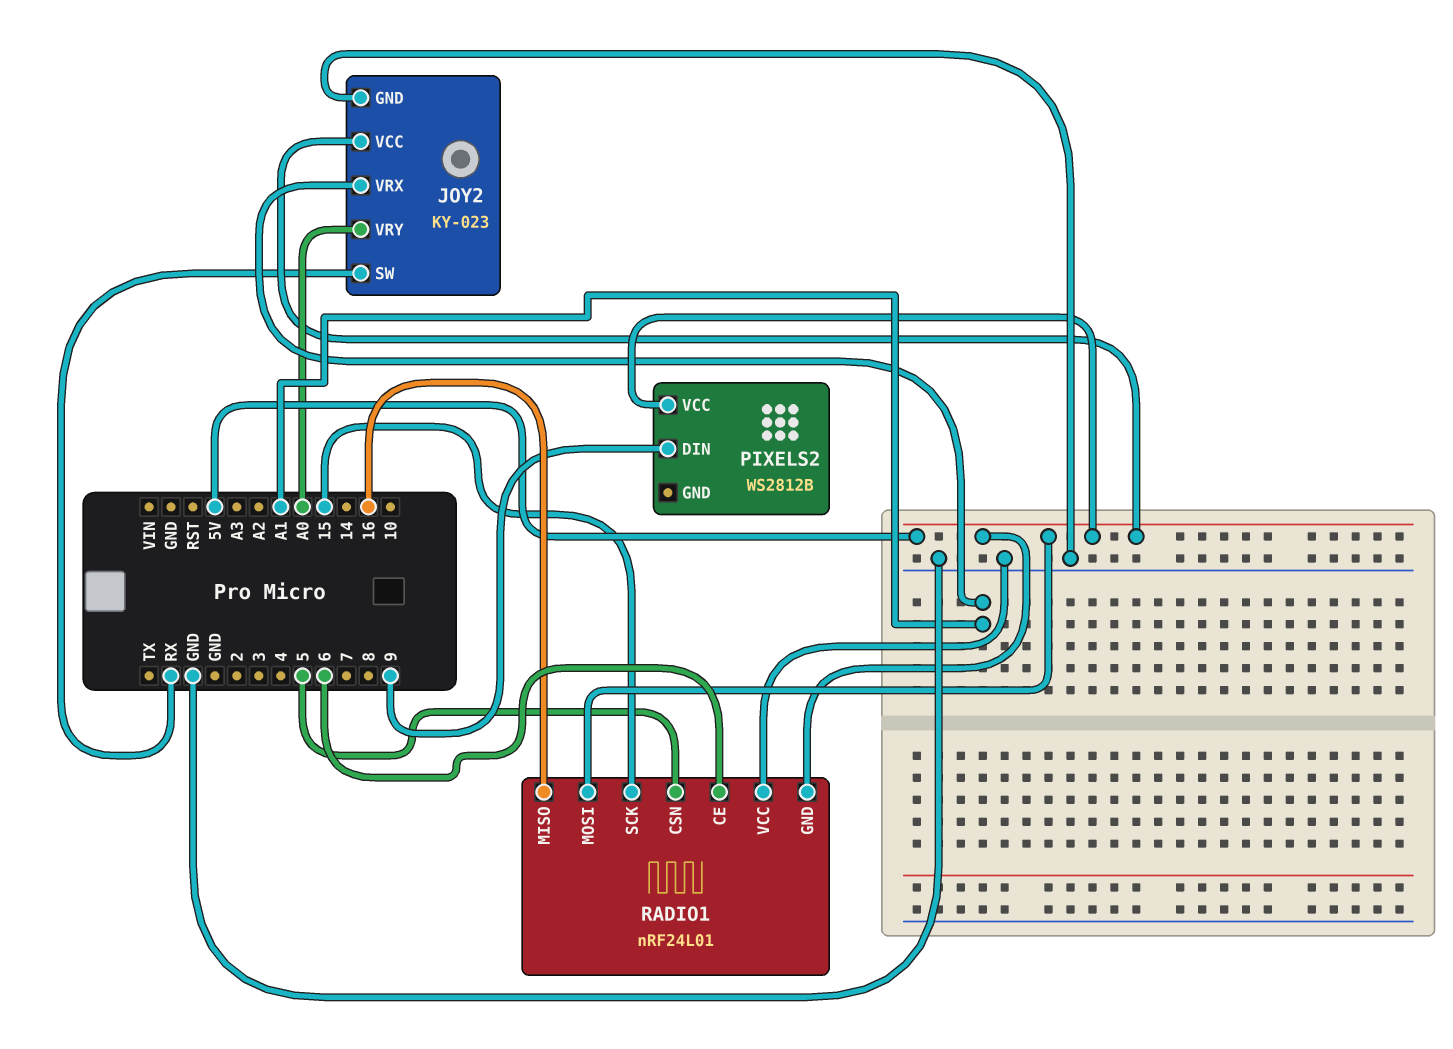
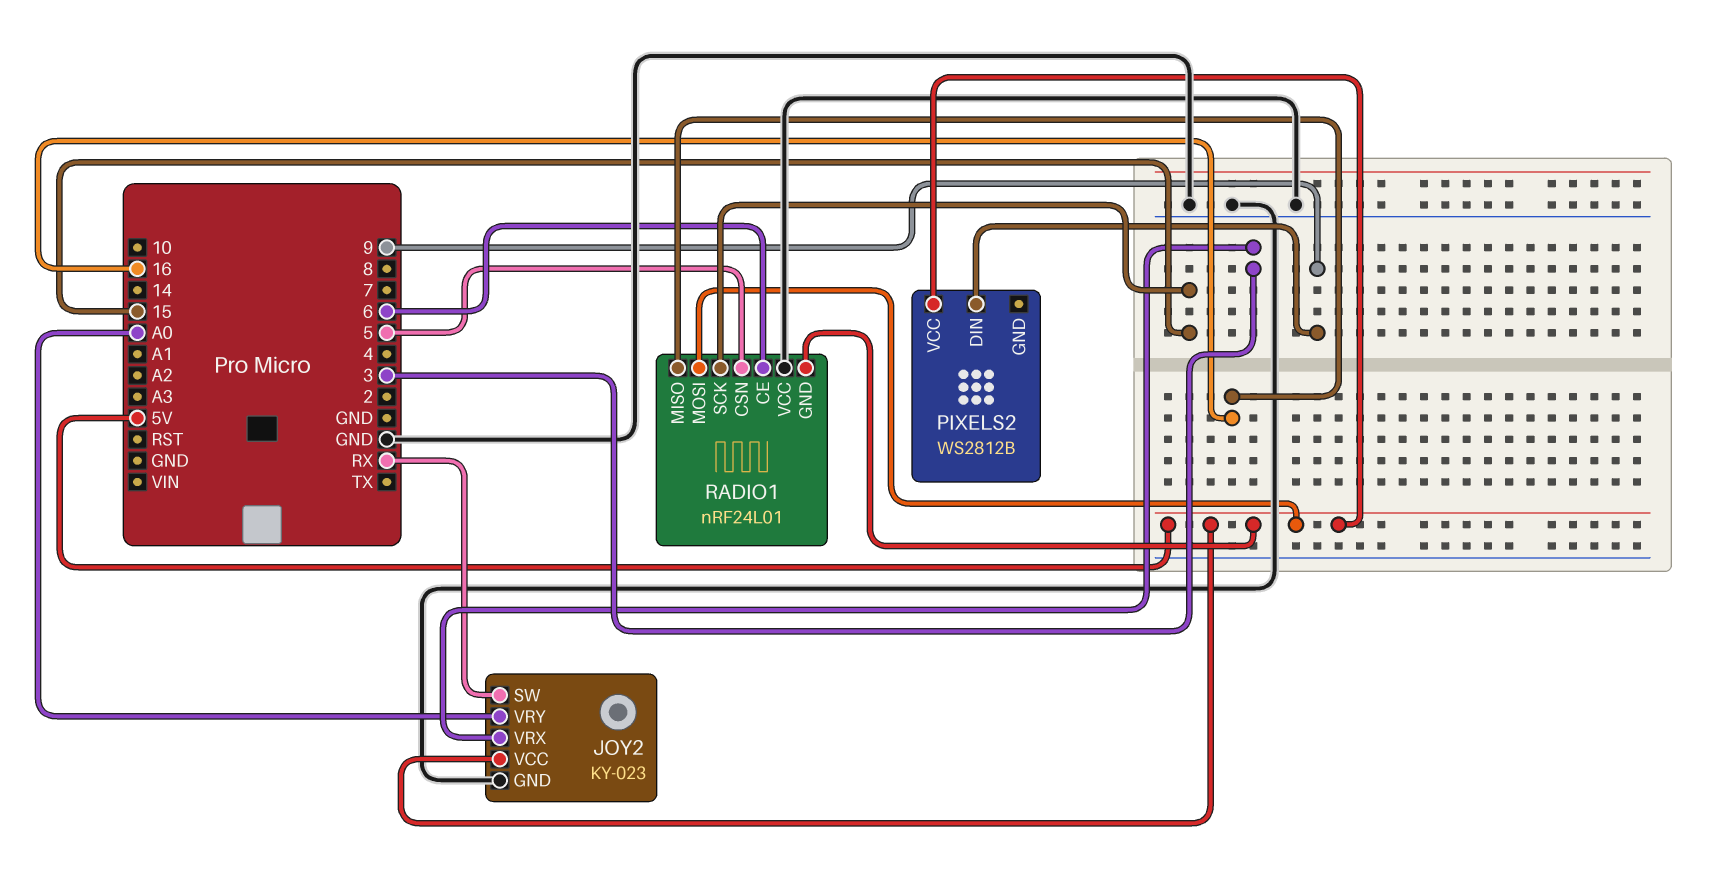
JOY2 pin VRX: A1 -> 3

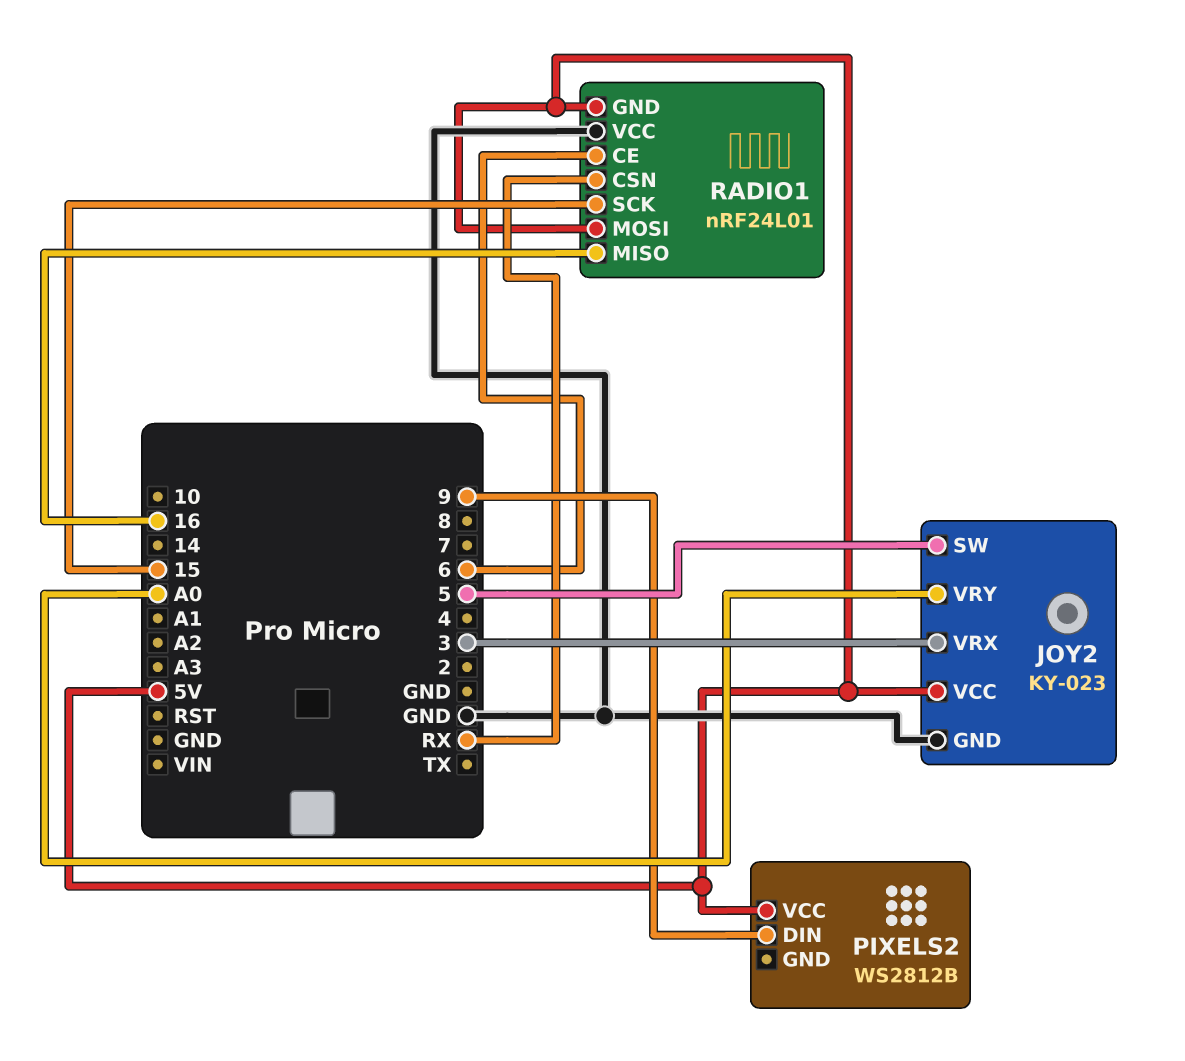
JOY2 pin SW: RX -> 5
RADIO1 pin CSN: 5 -> RX

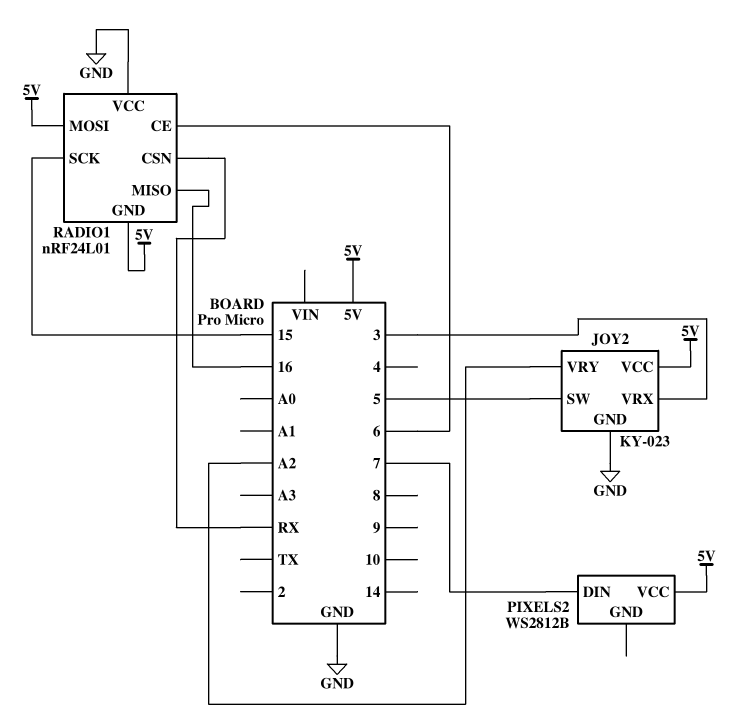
JOY2 pin VRY: A0 -> A2
PIXELS2 pin DIN: 9 -> 7

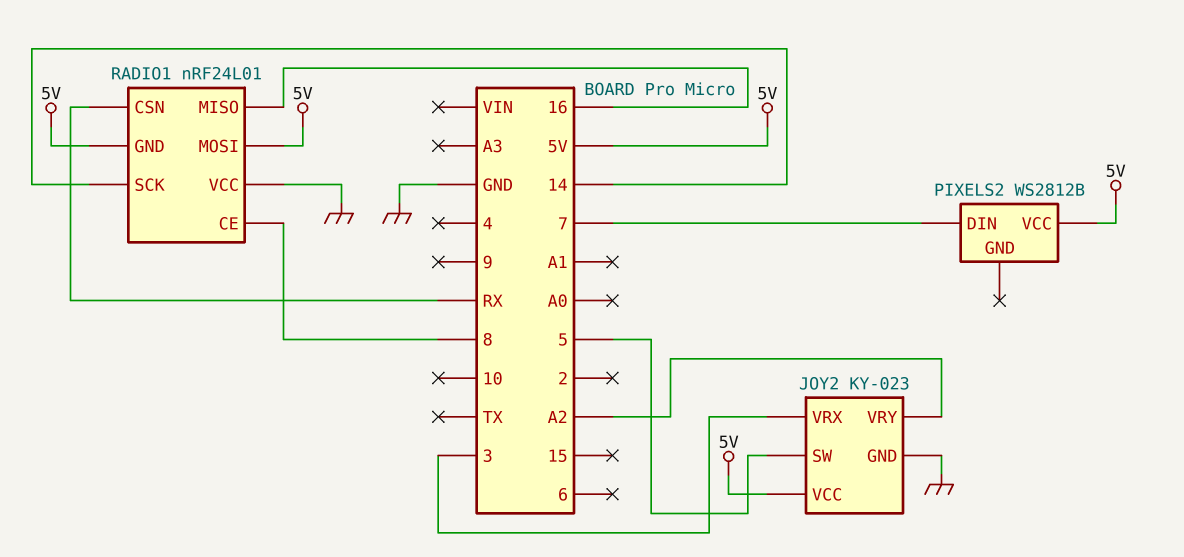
RADIO1 pin CE: 6 -> 8
RADIO1 pin SCK: 15 -> 14

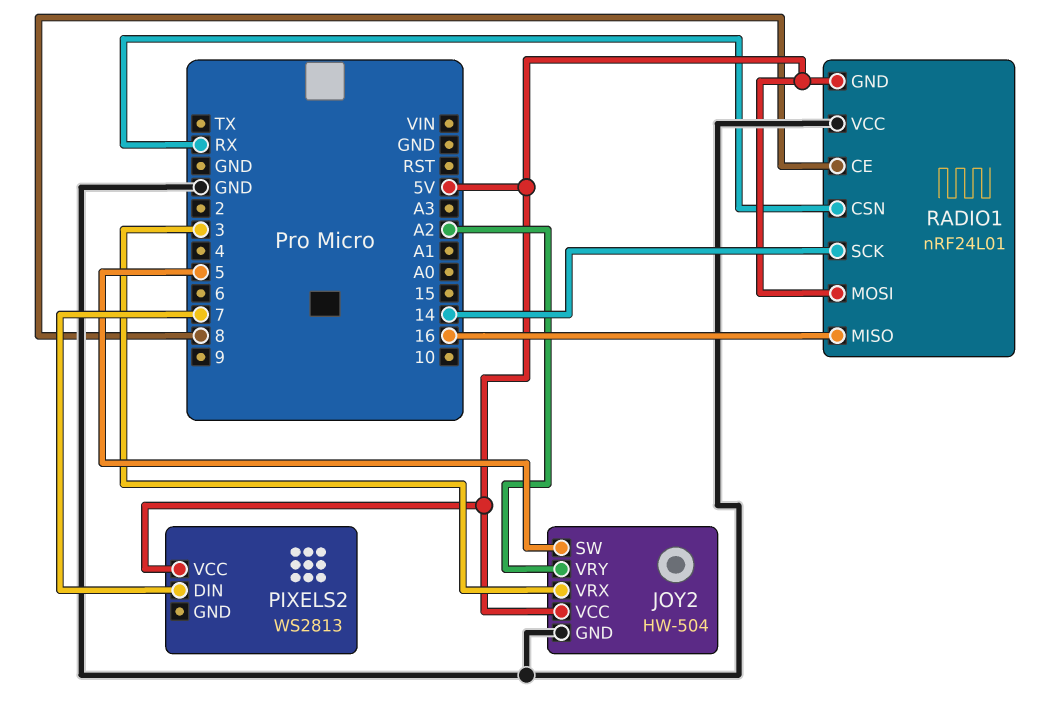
JOY2: KY-023 -> HW-504
PIXELS2: WS2812B -> WS2813

